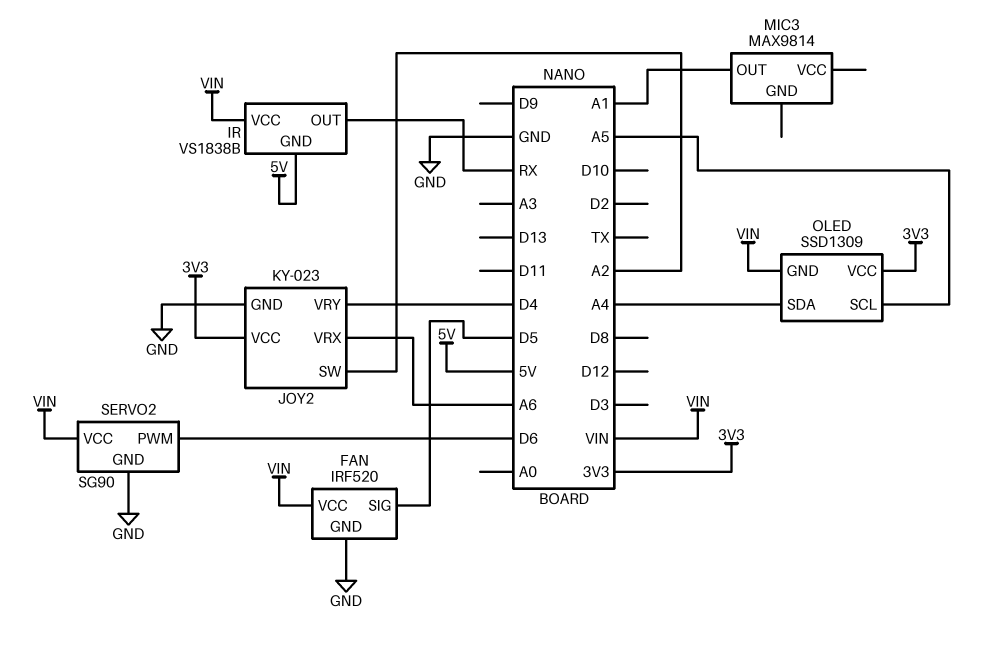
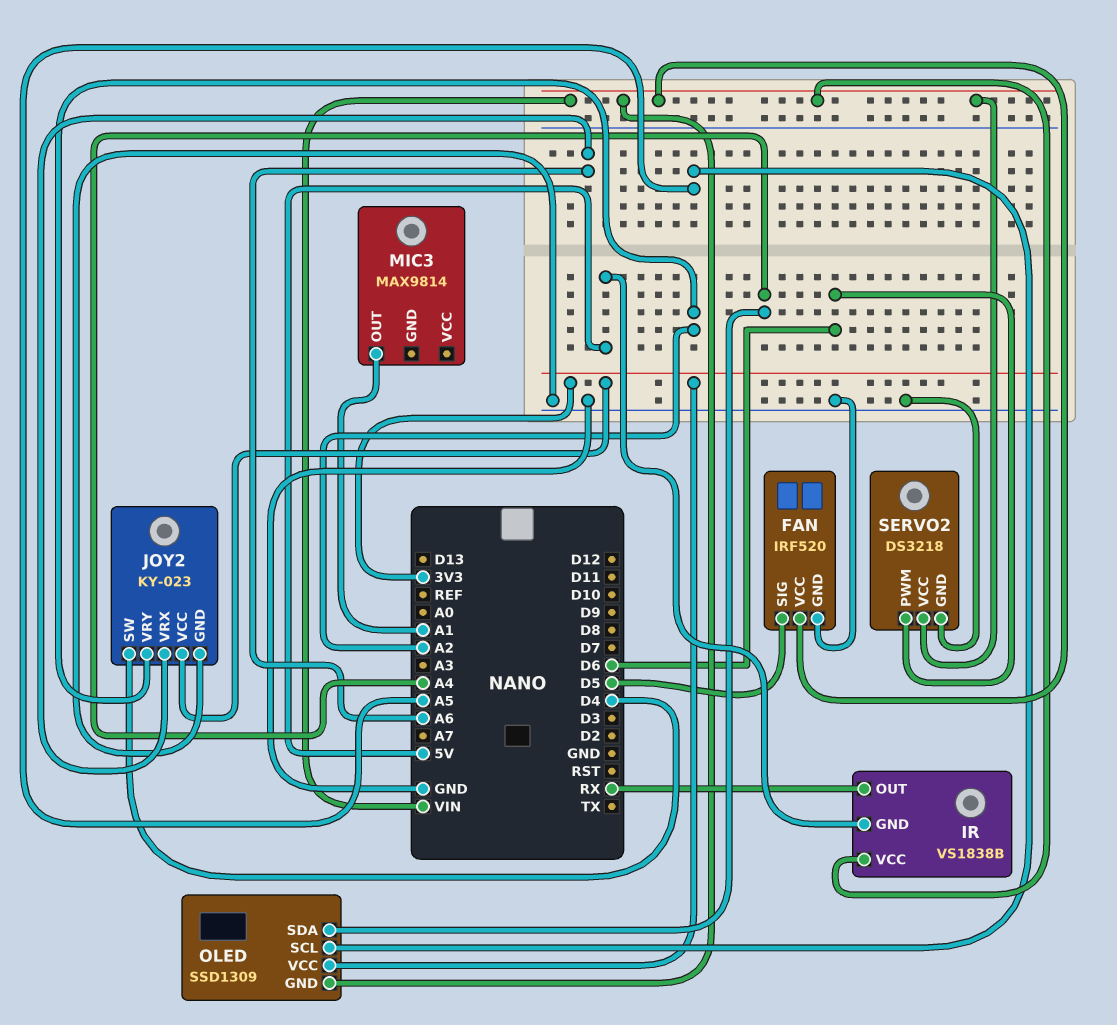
JOY2 pin SW: A2 -> D4
JOY2 pin VRY: D4 -> A2
SERVO2: SG90 -> DS3218

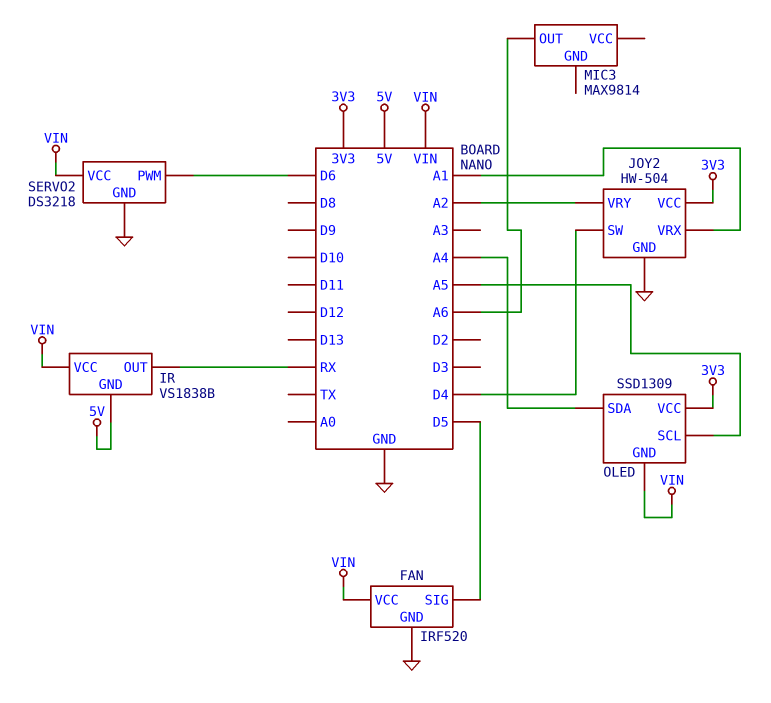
JOY2: KY-023 -> HW-504
JOY2 pin VRX: A6 -> A1
MIC3 pin OUT: A1 -> A6

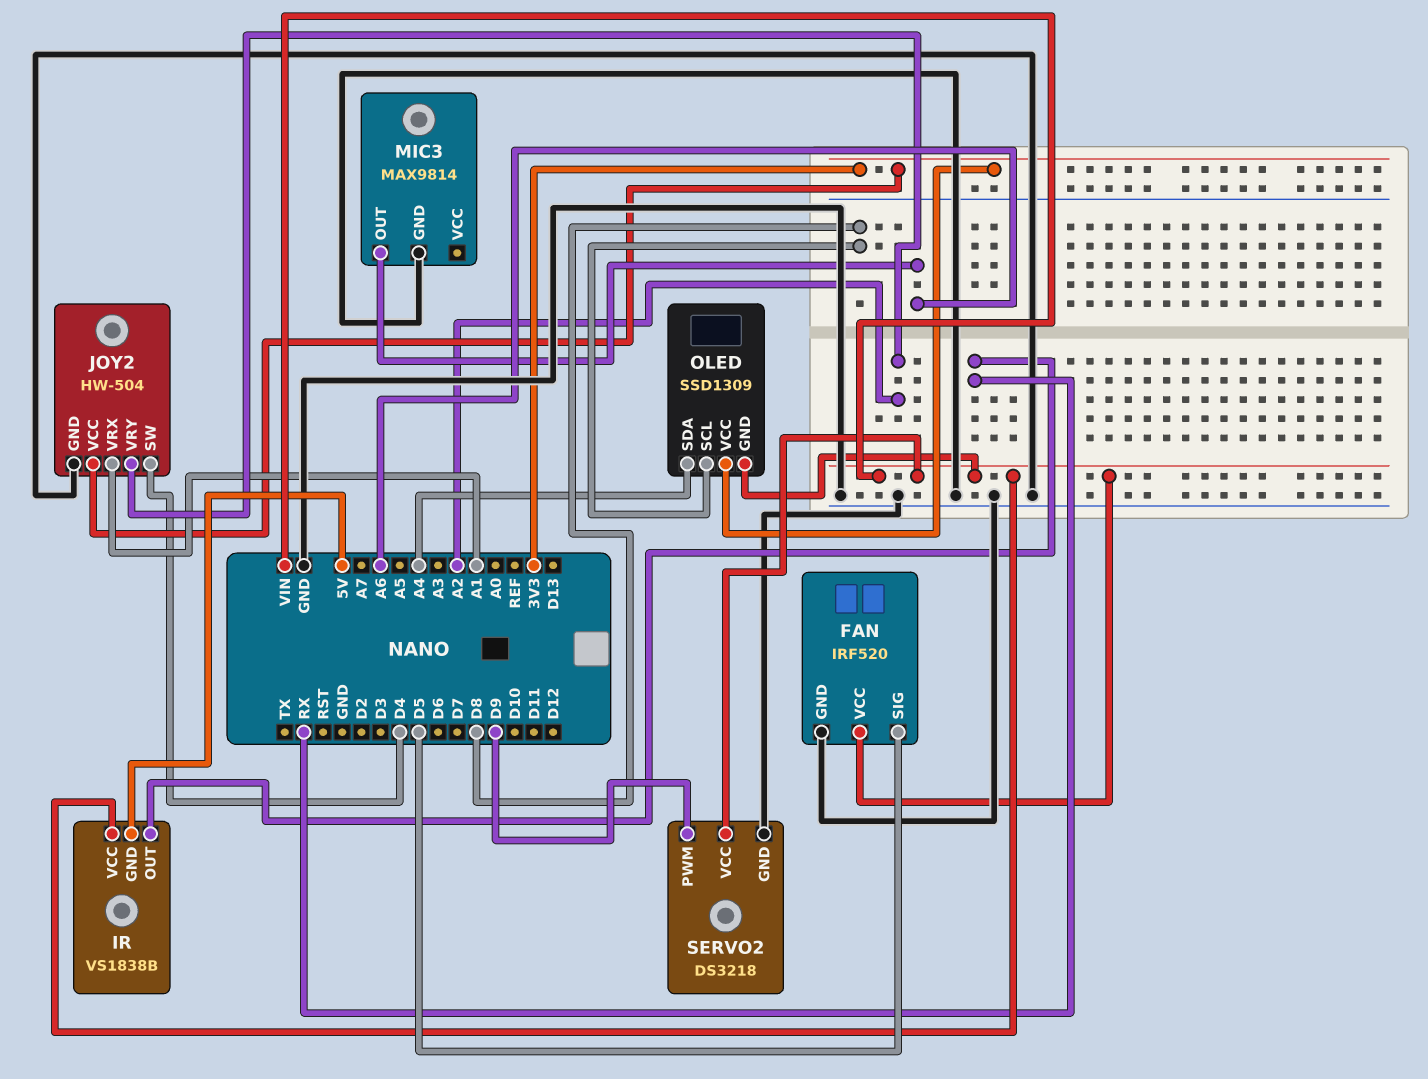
MIC3 pin GND: none -> GND
OLED pin SCL: A5 -> D8
SERVO2 pin PWM: D6 -> D9

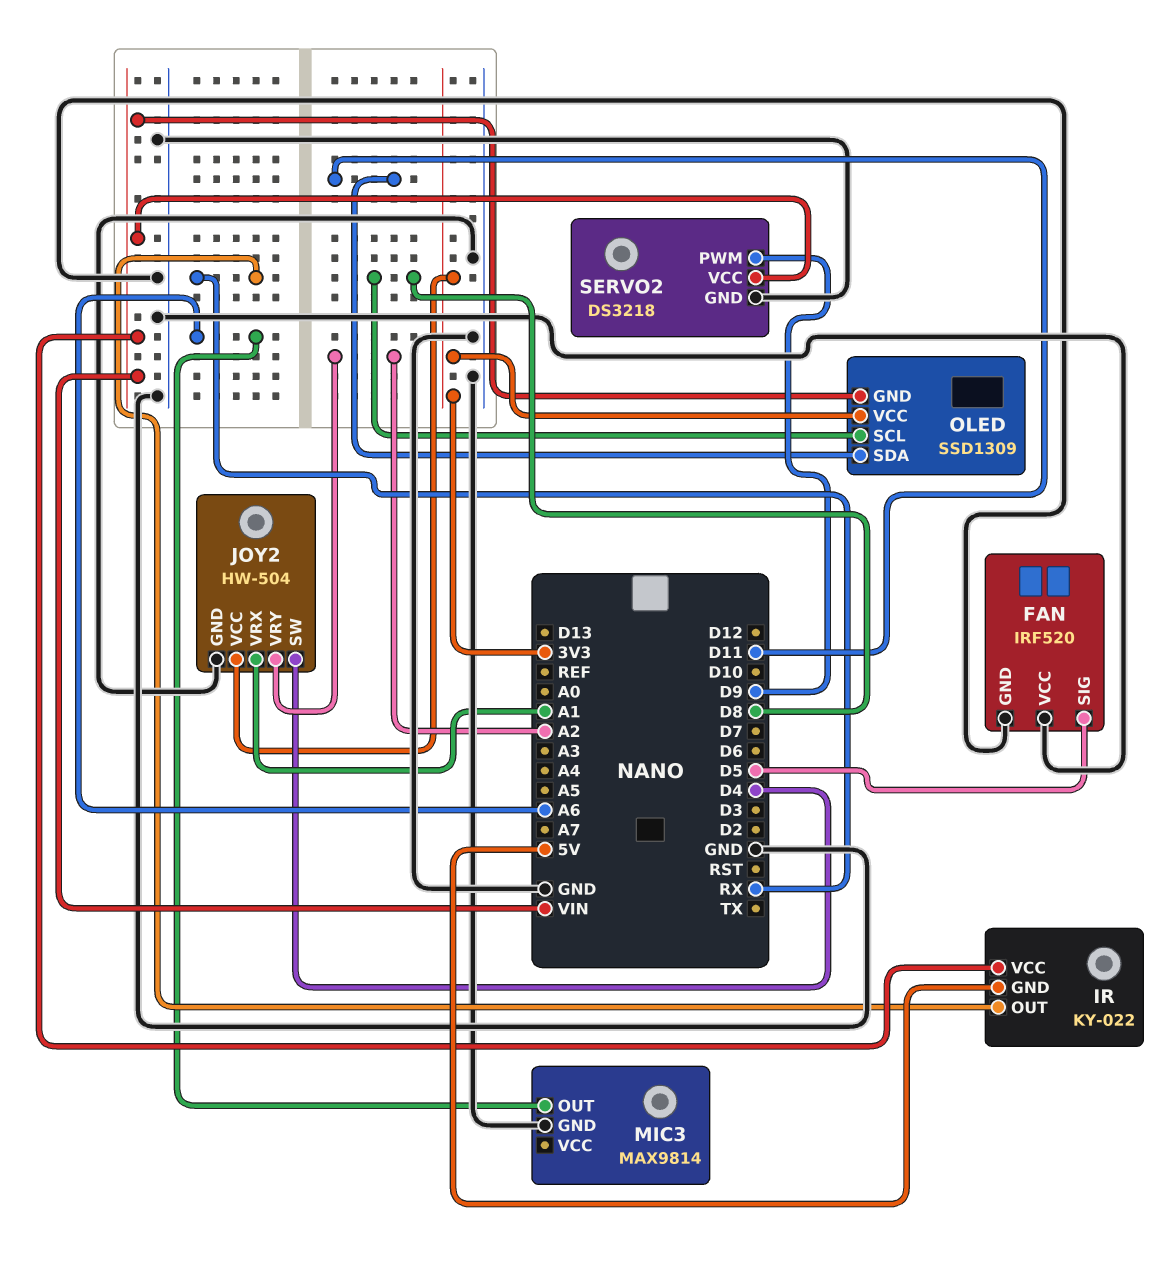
FAN pin VCC: VIN -> GND
IR: VS1838B -> KY-022
OLED pin SDA: A4 -> D11

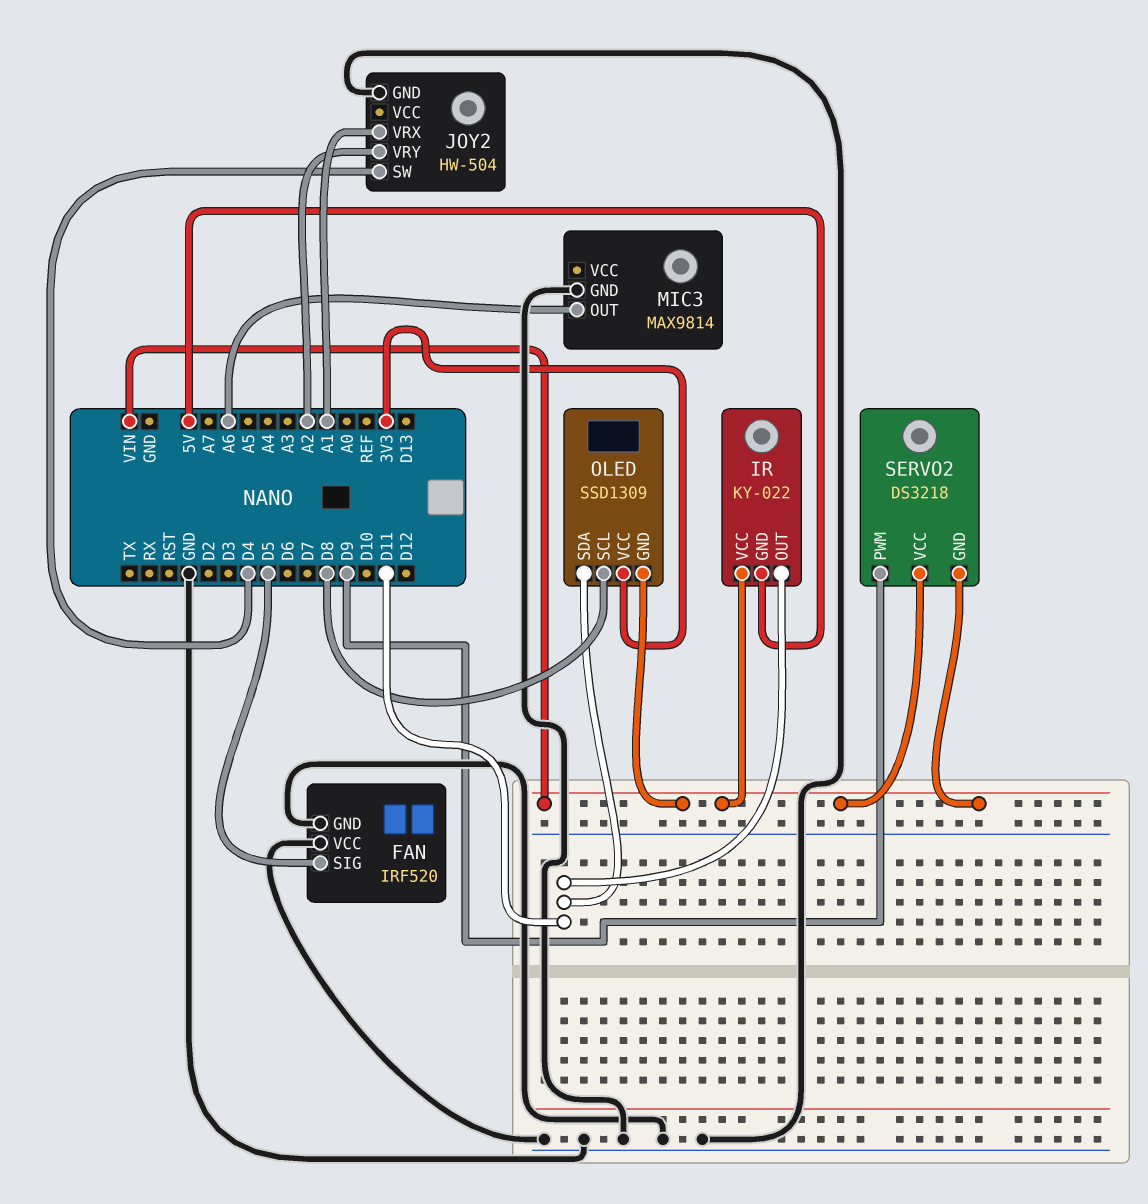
IR pin OUT: RX -> D11
JOY2 pin VCC: 3V3 -> none
SERVO2 pin GND: GND -> VIN

